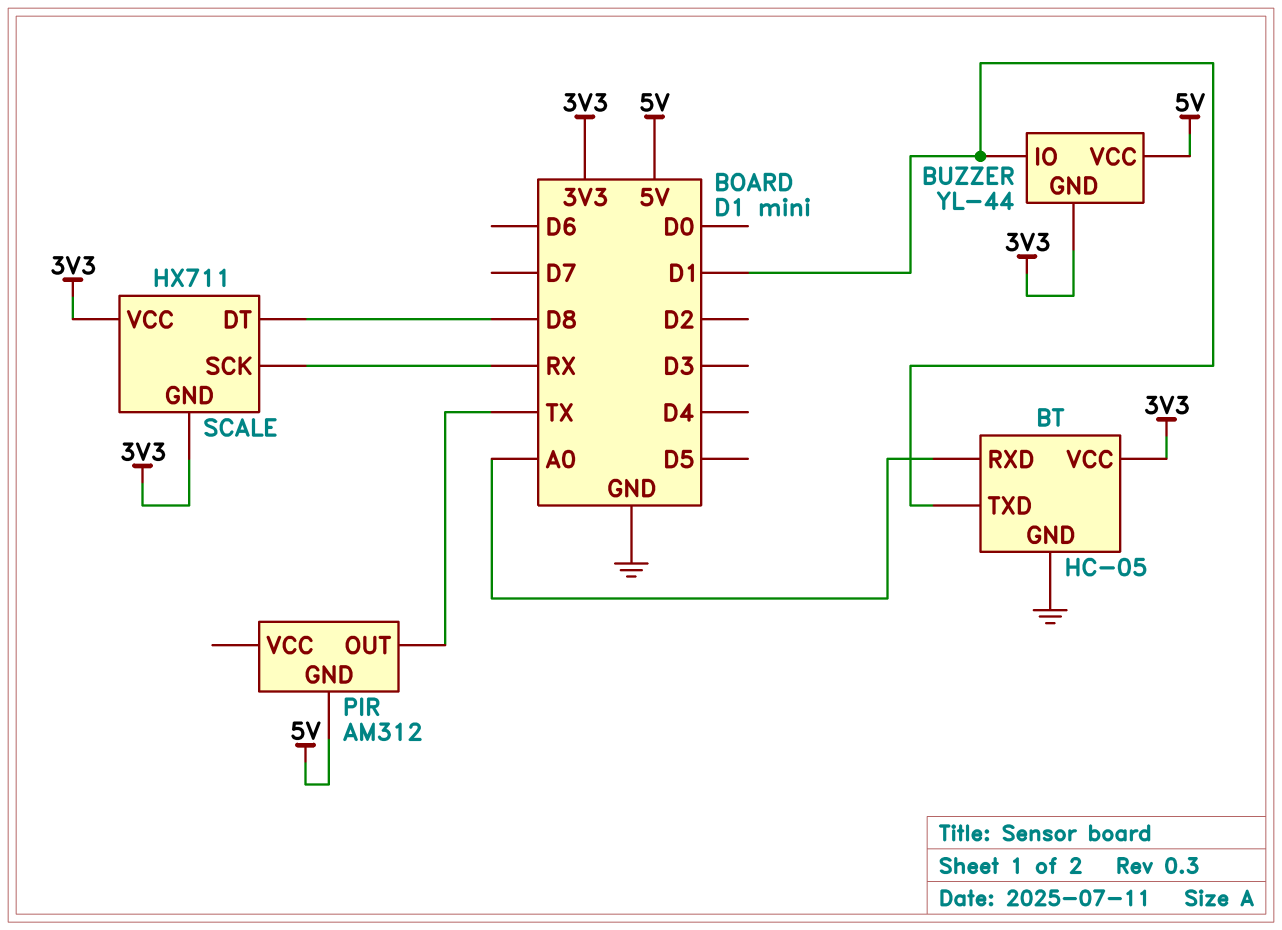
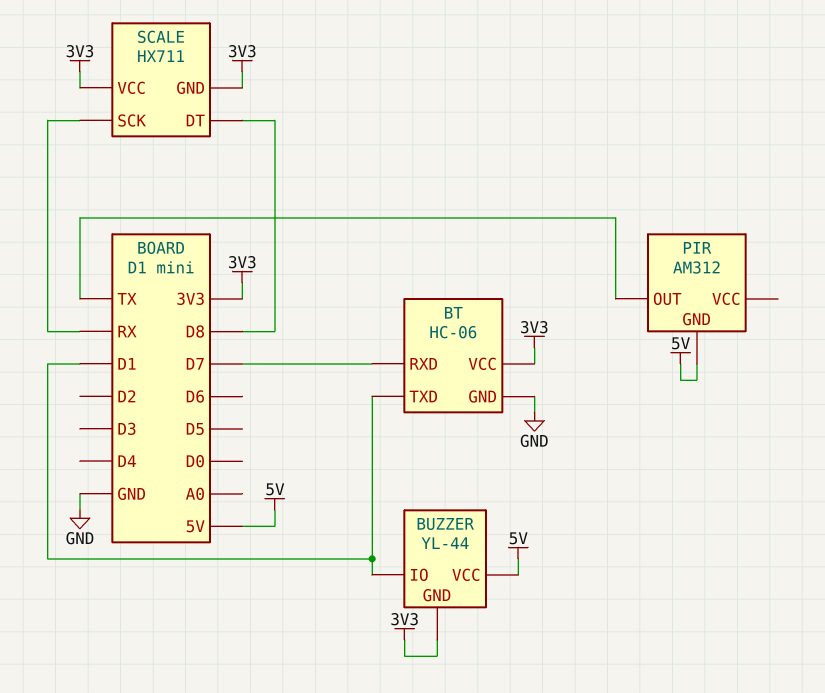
BT: HC-05 -> HC-06
BT pin RXD: A0 -> D7

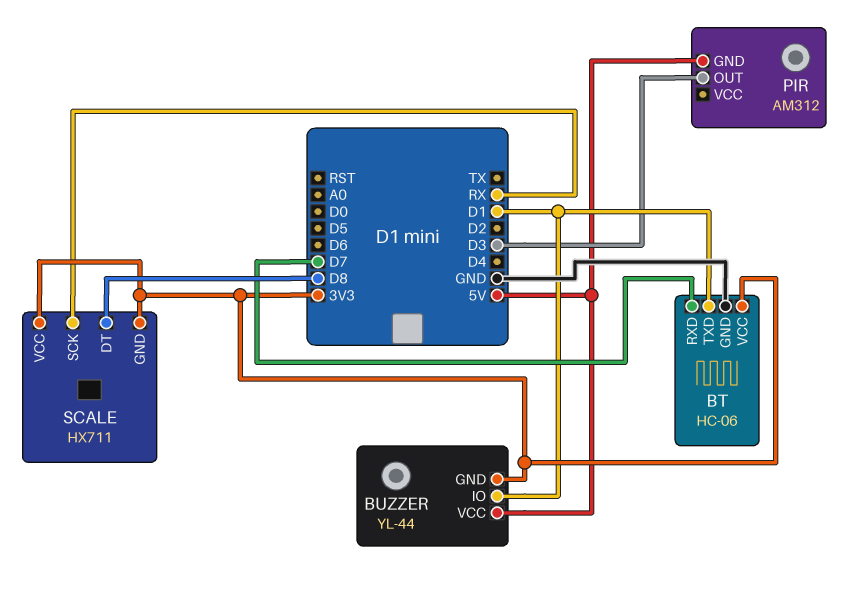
PIR pin OUT: TX -> D3

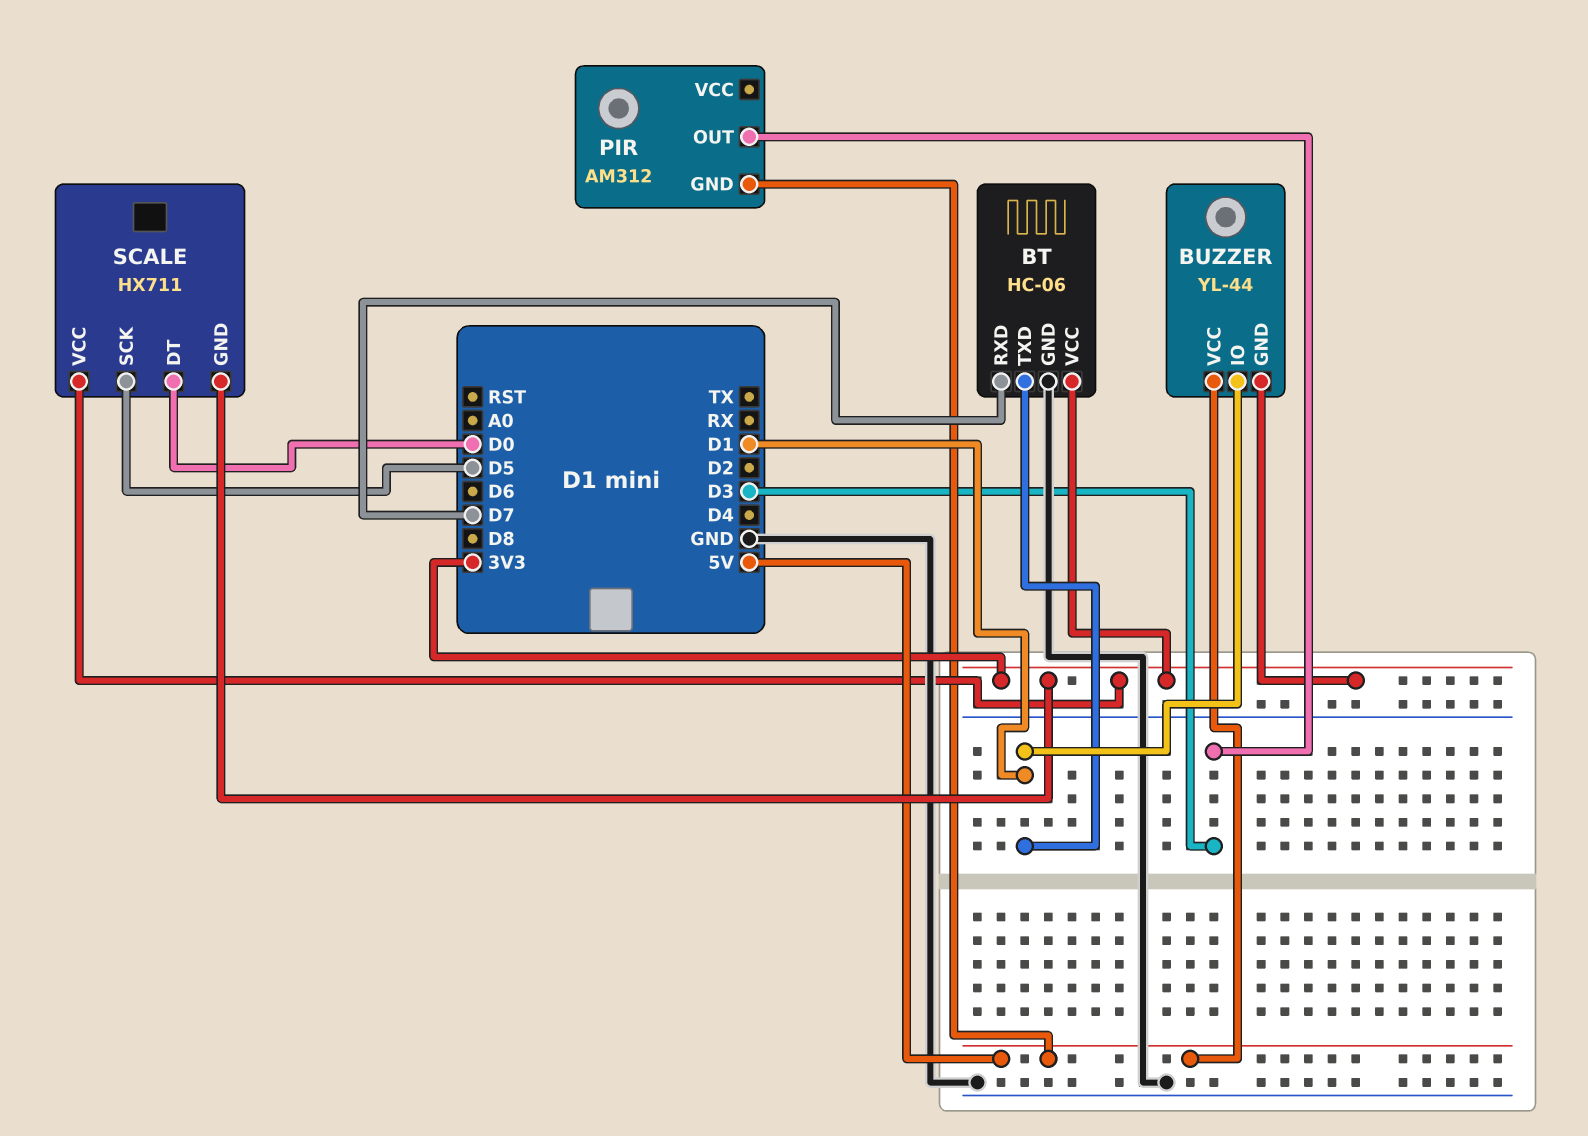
SCALE pin DT: D8 -> D0
SCALE pin SCK: RX -> D5

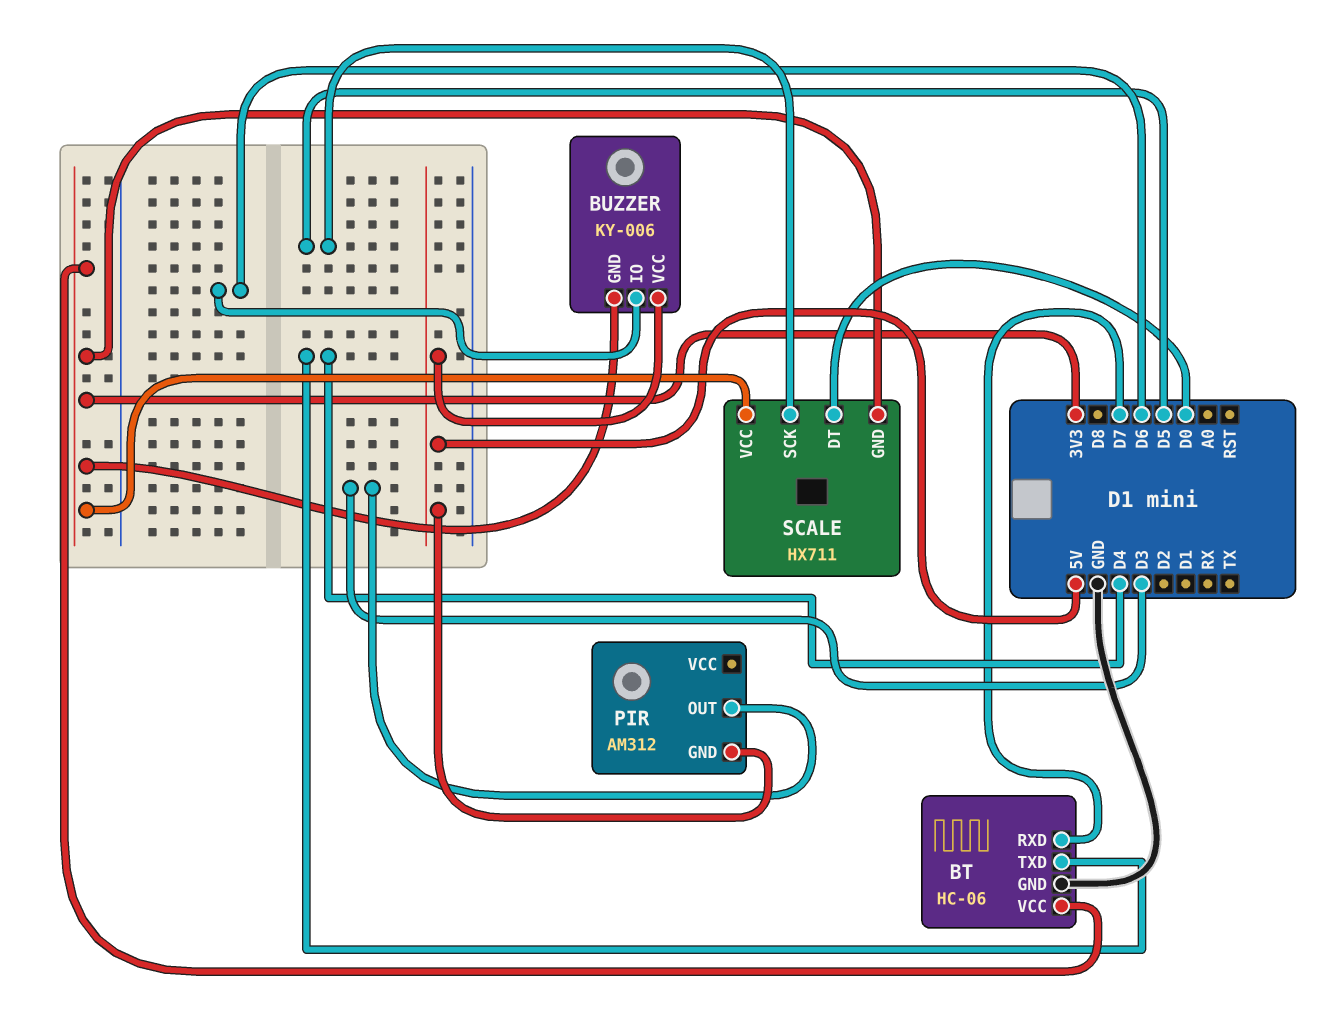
BT pin TXD: D1 -> D4
BUZZER: YL-44 -> KY-006
BUZZER pin IO: D1 -> D6

